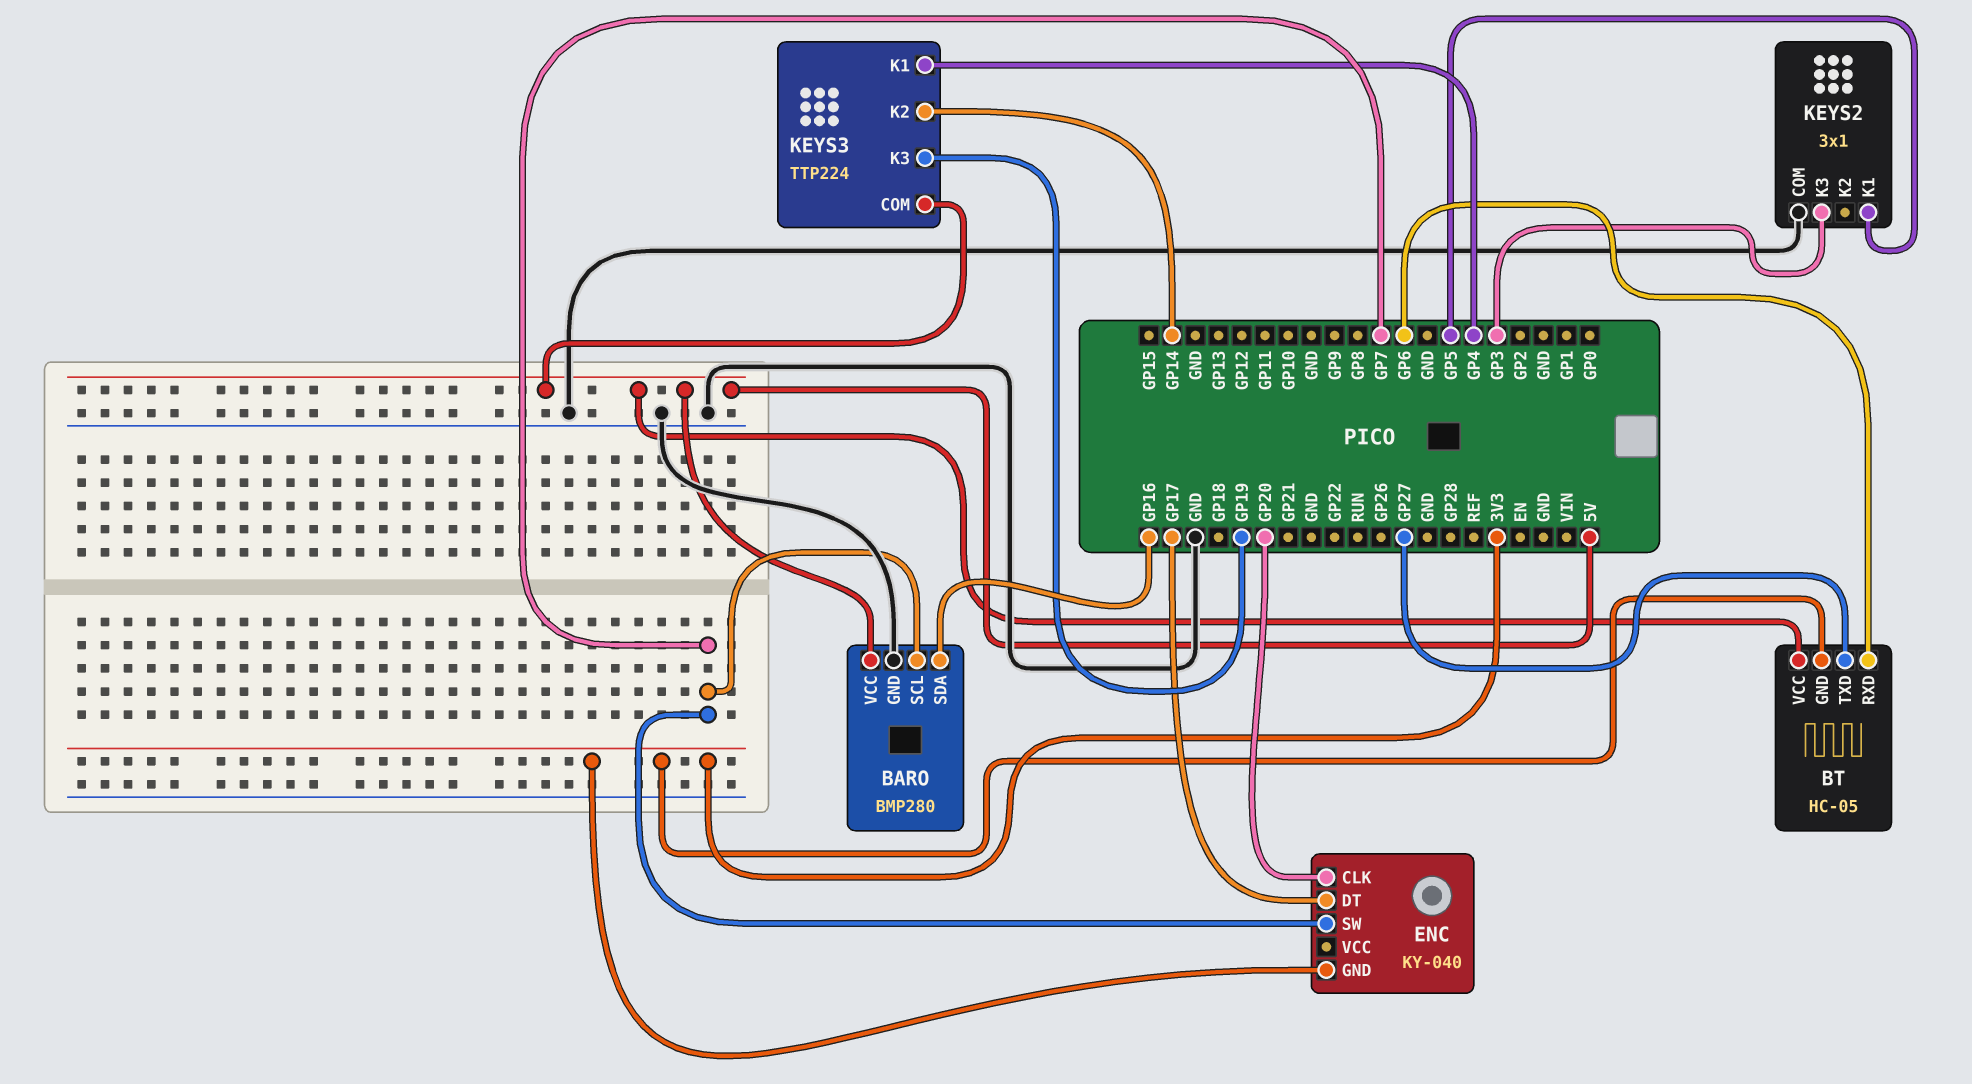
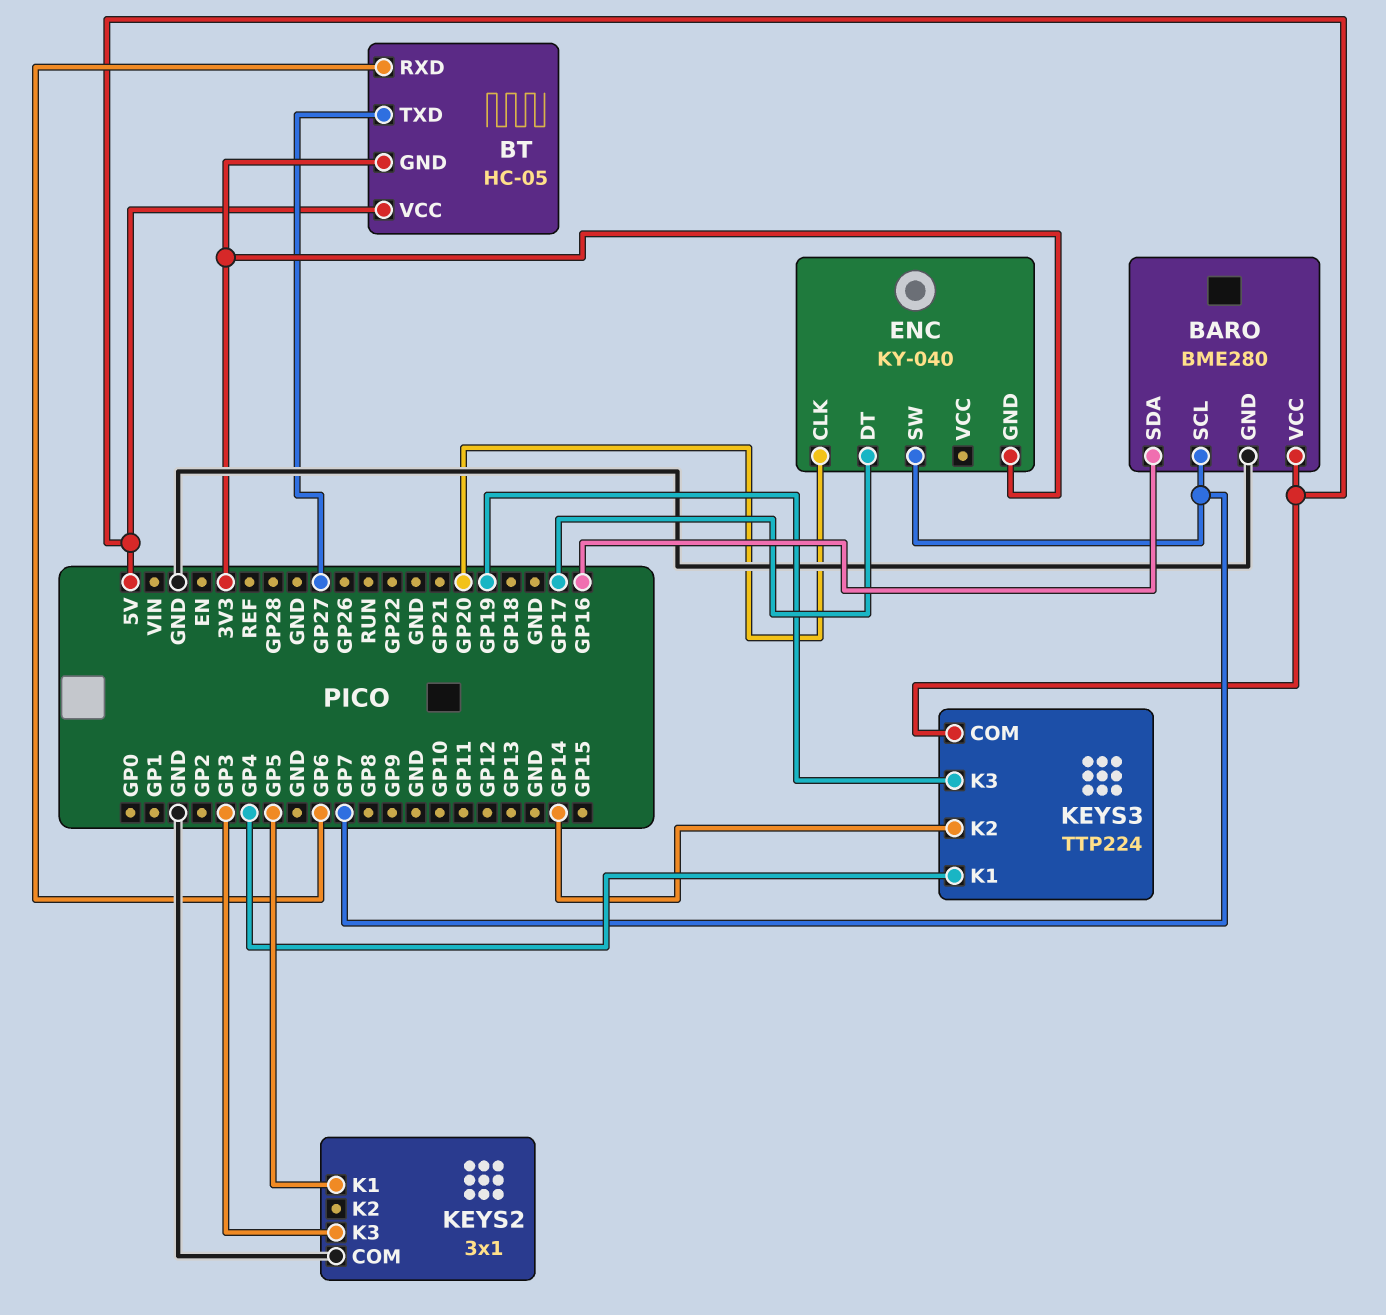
BARO: BMP280 -> BME280

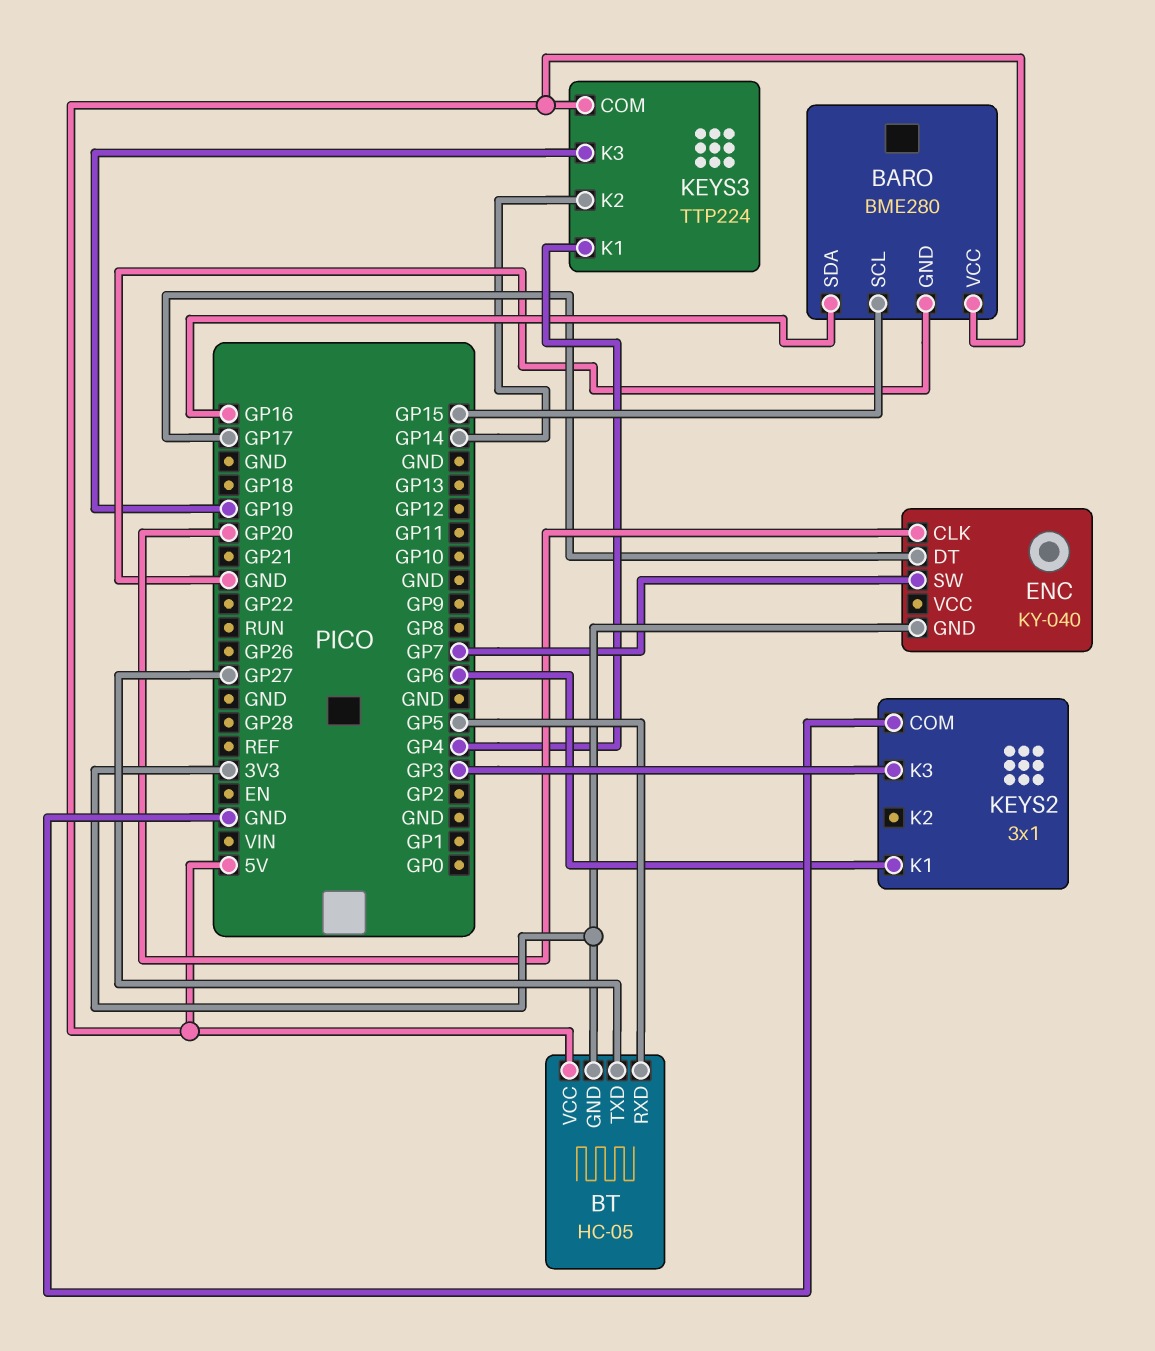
BARO pin SCL: GP7 -> GP15
BT pin RXD: GP6 -> GP5
KEYS2 pin K1: GP5 -> GP6

